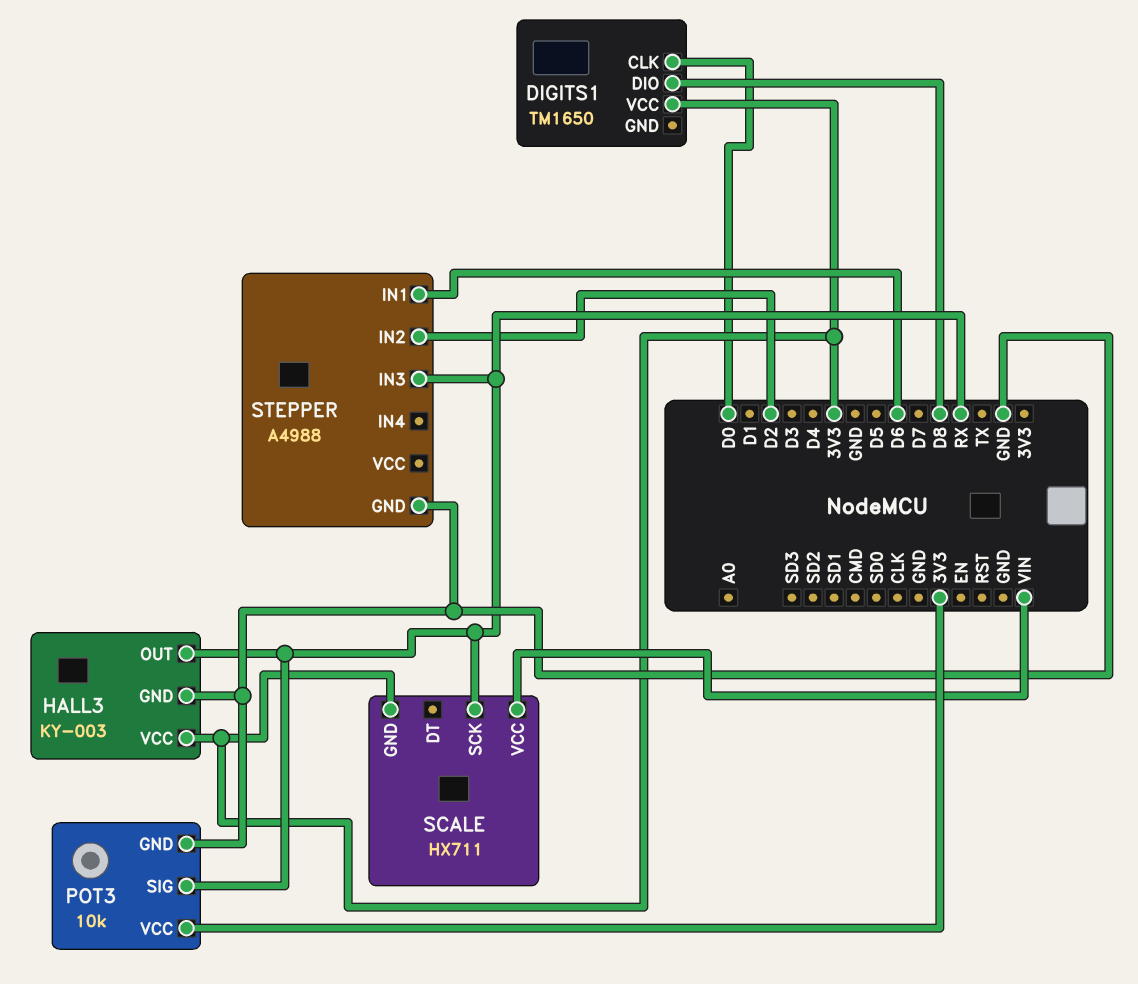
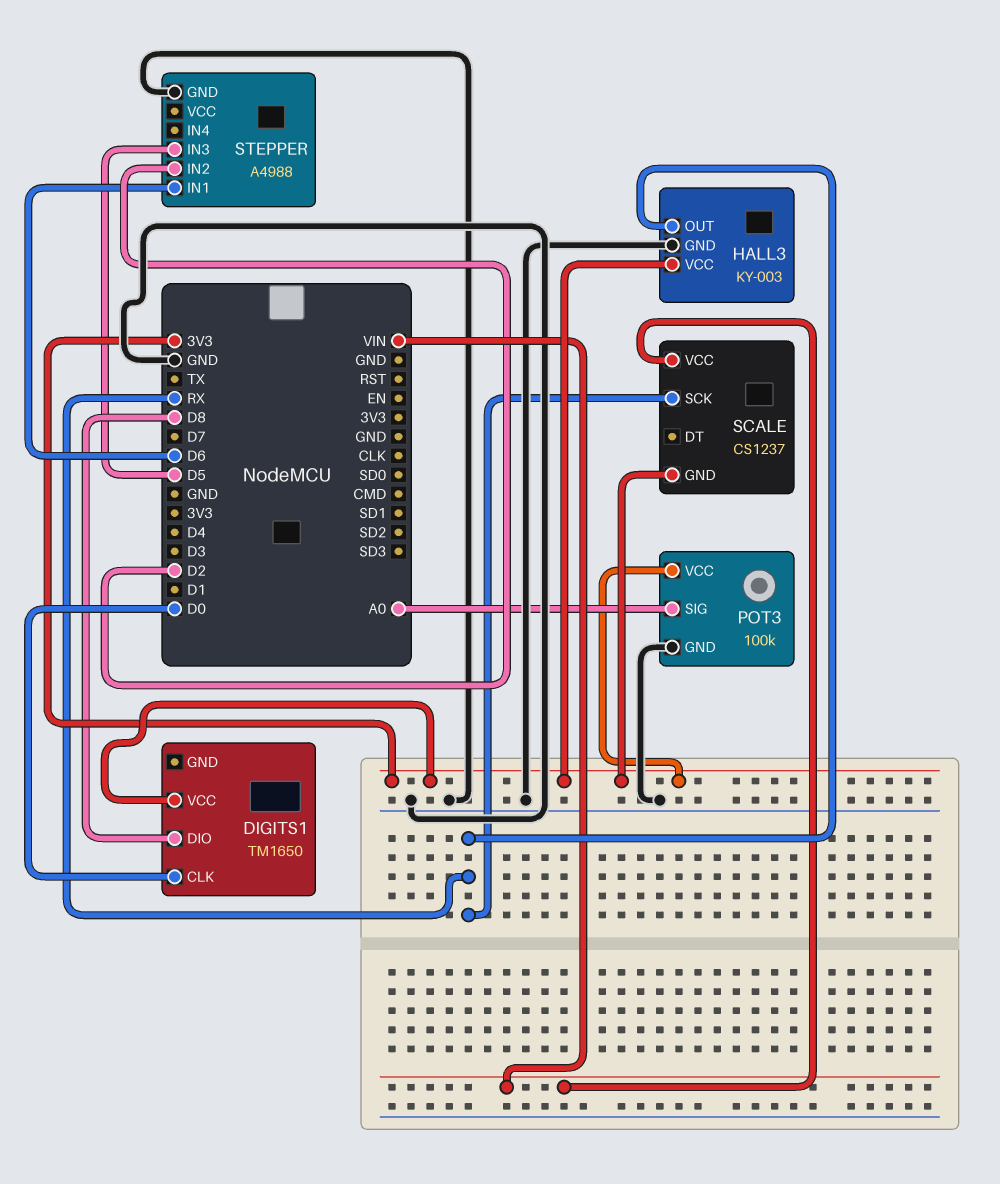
POT3: 10k -> 100k
POT3 pin SIG: RX -> A0
SCALE: HX711 -> CS1237
STEPPER pin IN3: RX -> D5

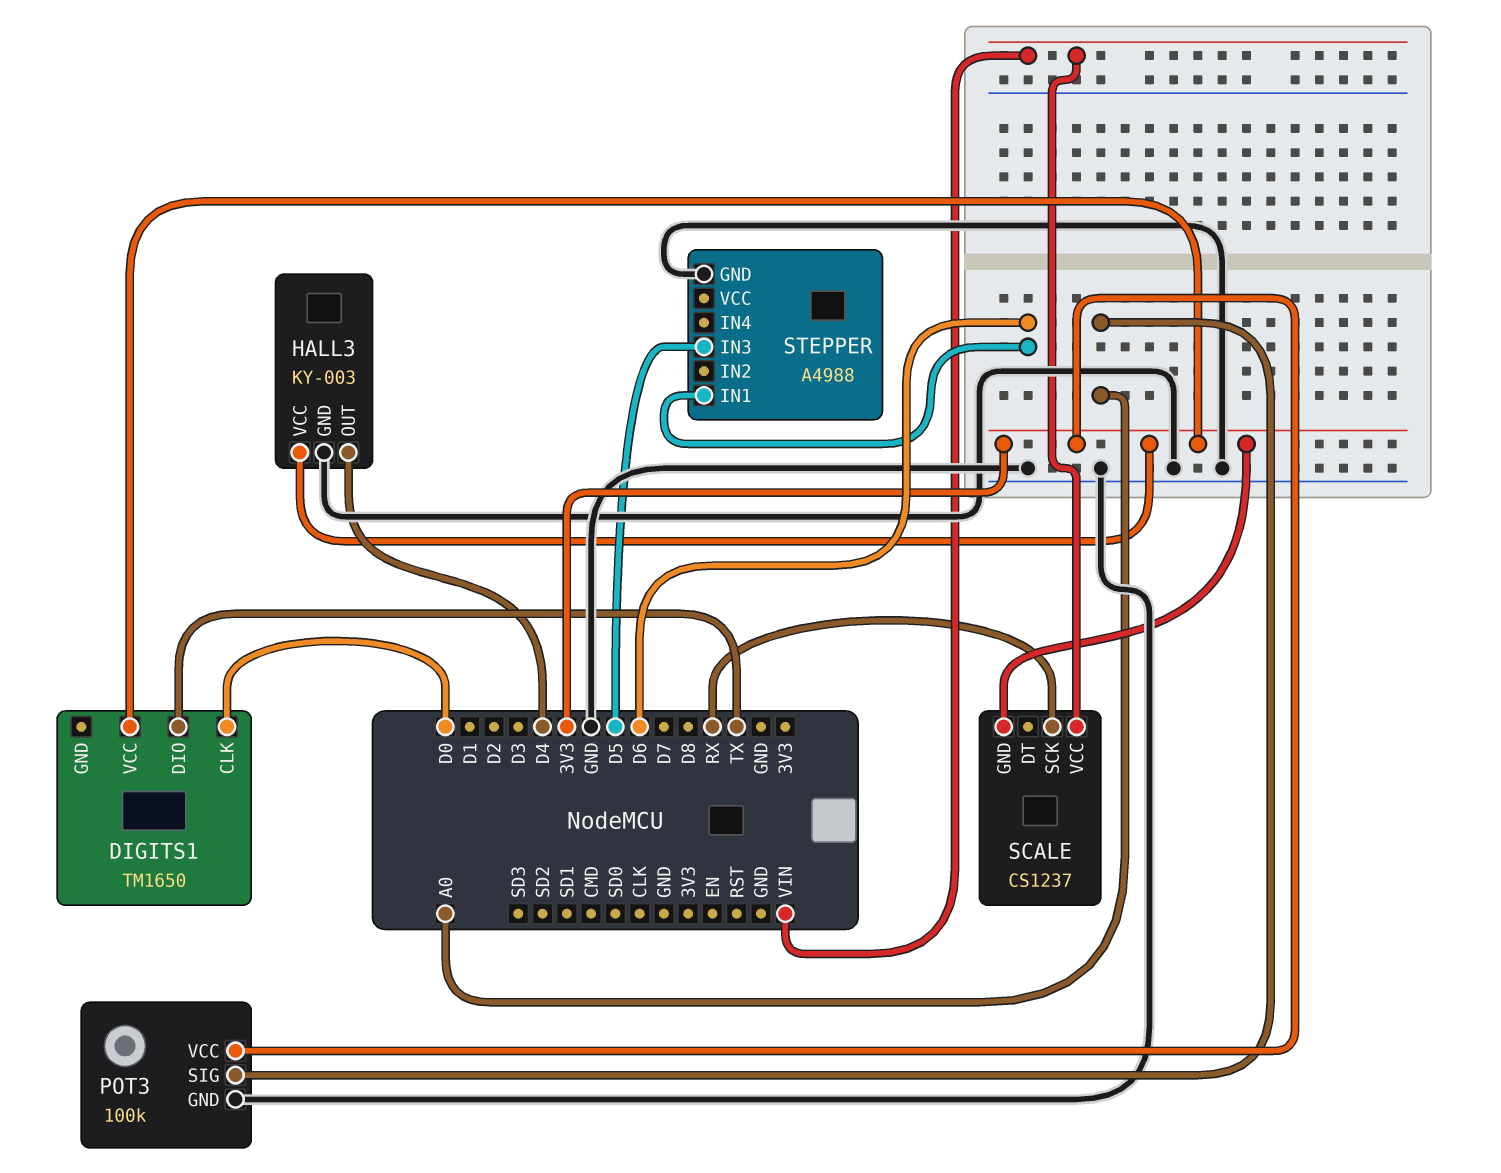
DIGITS1 pin DIO: D8 -> TX
HALL3 pin OUT: RX -> D4
STEPPER pin IN2: D2 -> none

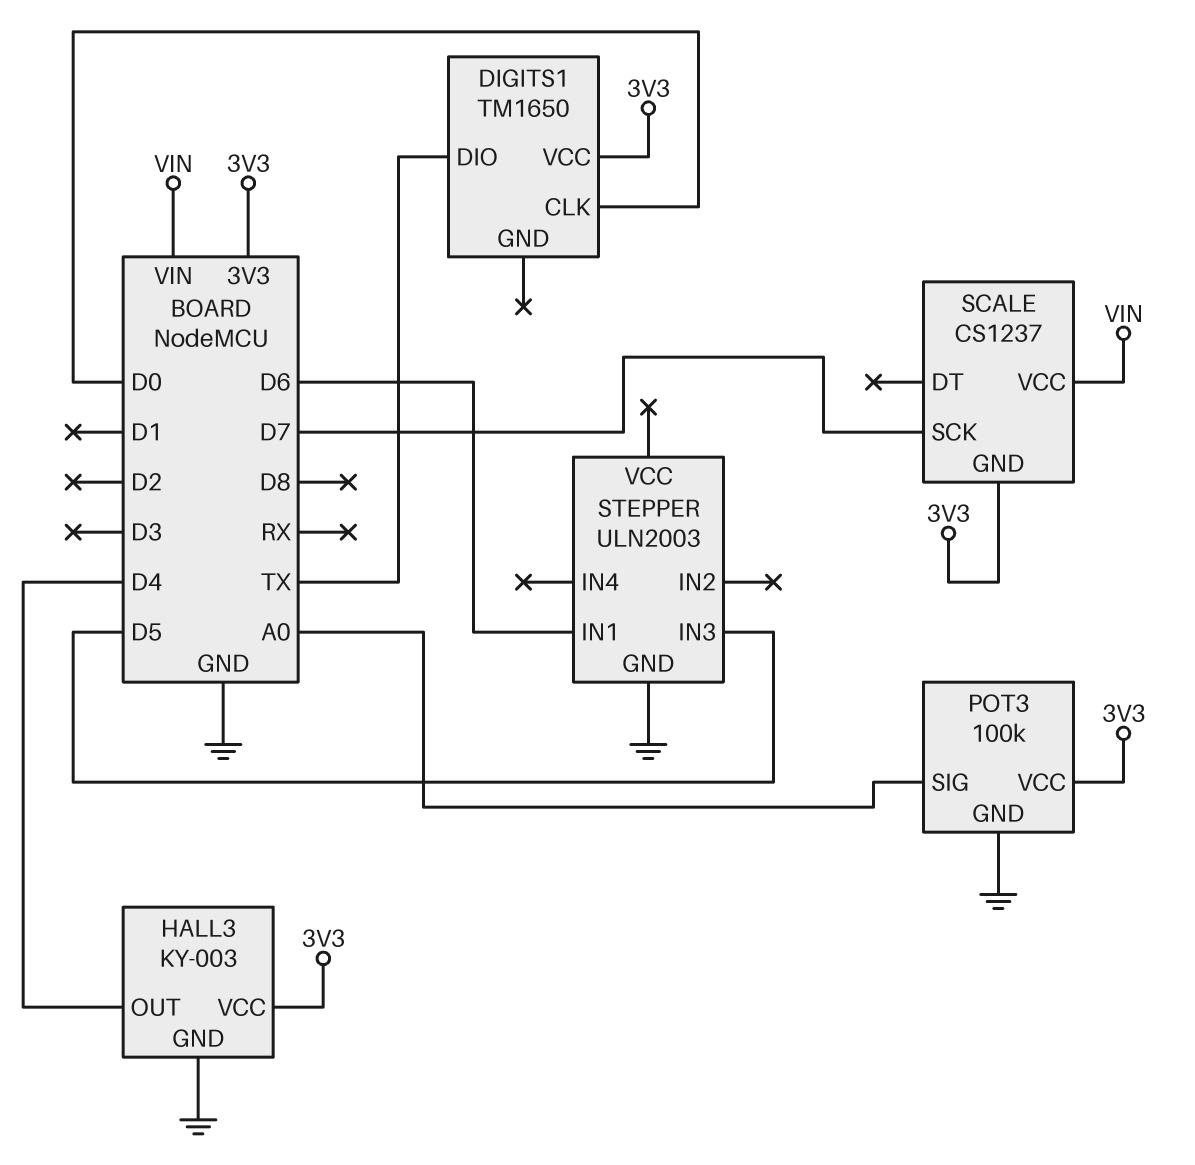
SCALE pin SCK: RX -> D7
STEPPER: A4988 -> ULN2003

